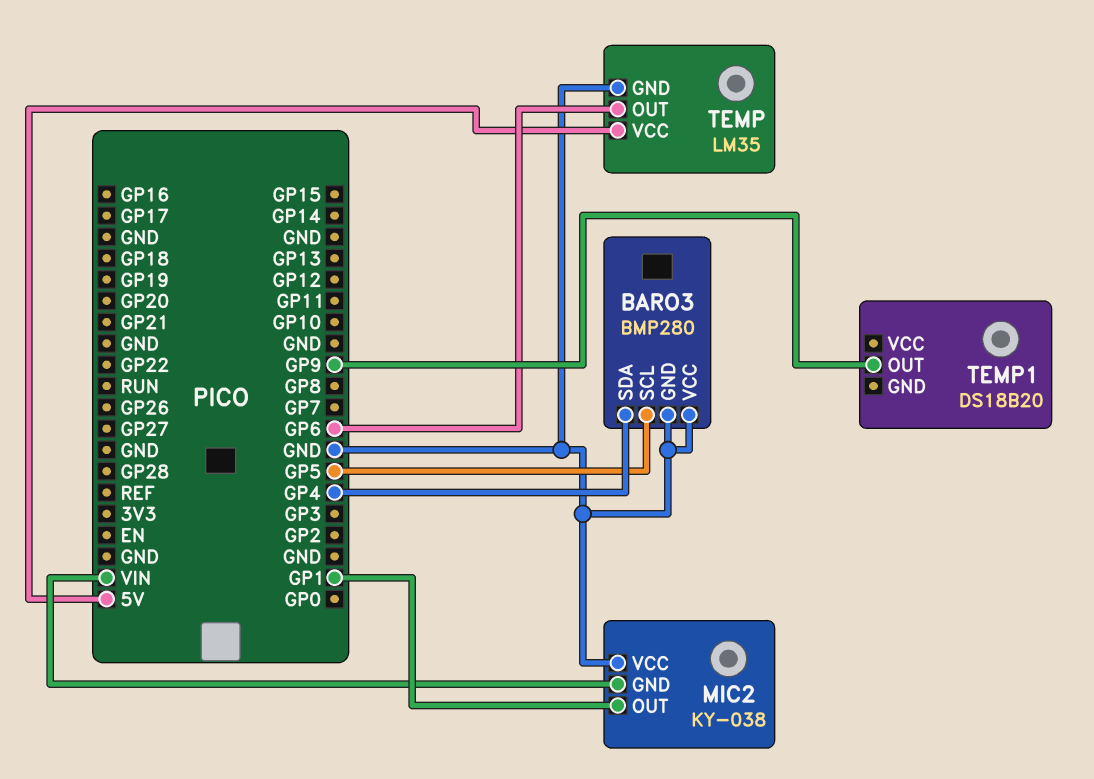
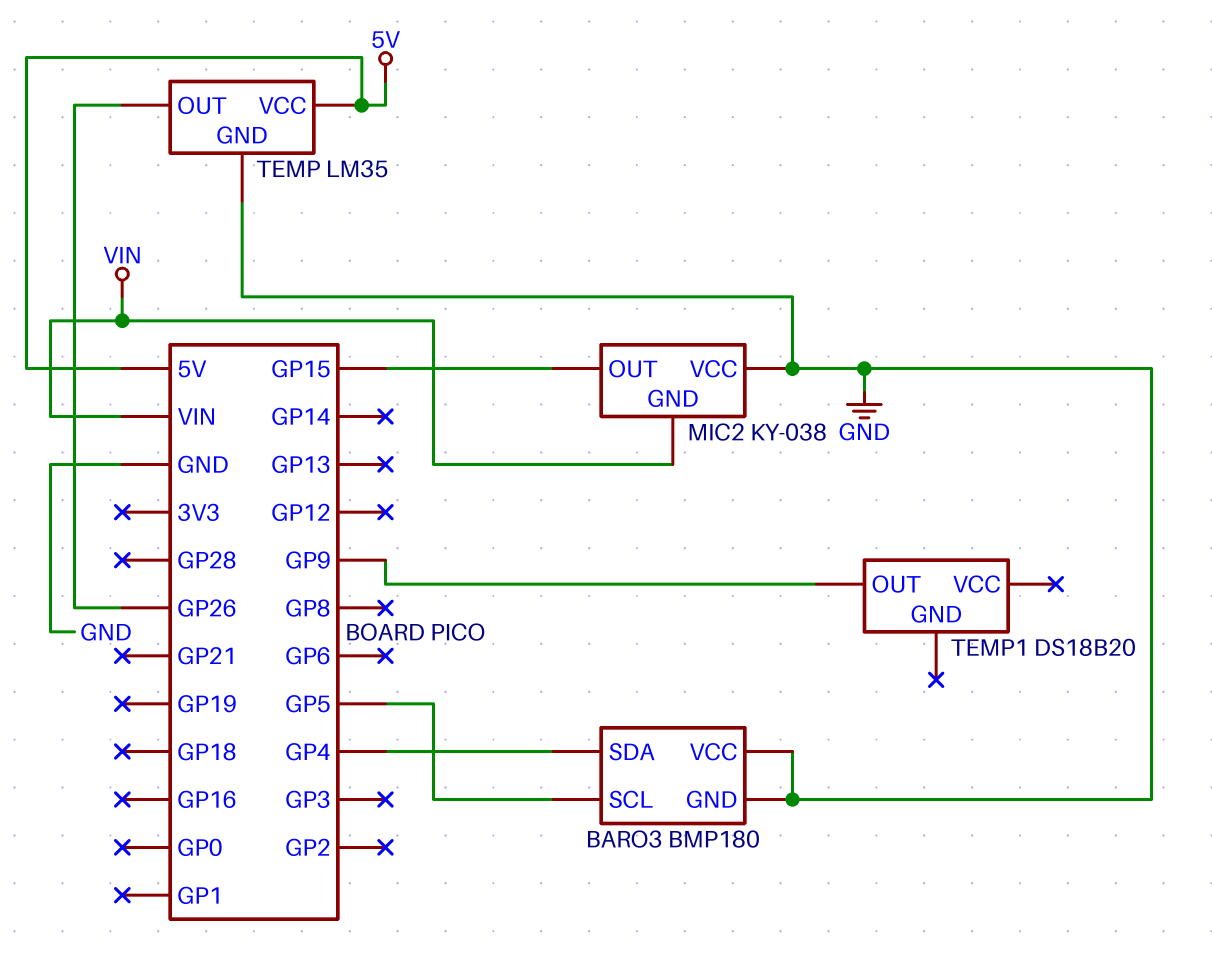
BARO3: BMP280 -> BMP180
MIC2 pin OUT: GP1 -> GP15
TEMP pin OUT: GP6 -> GP26

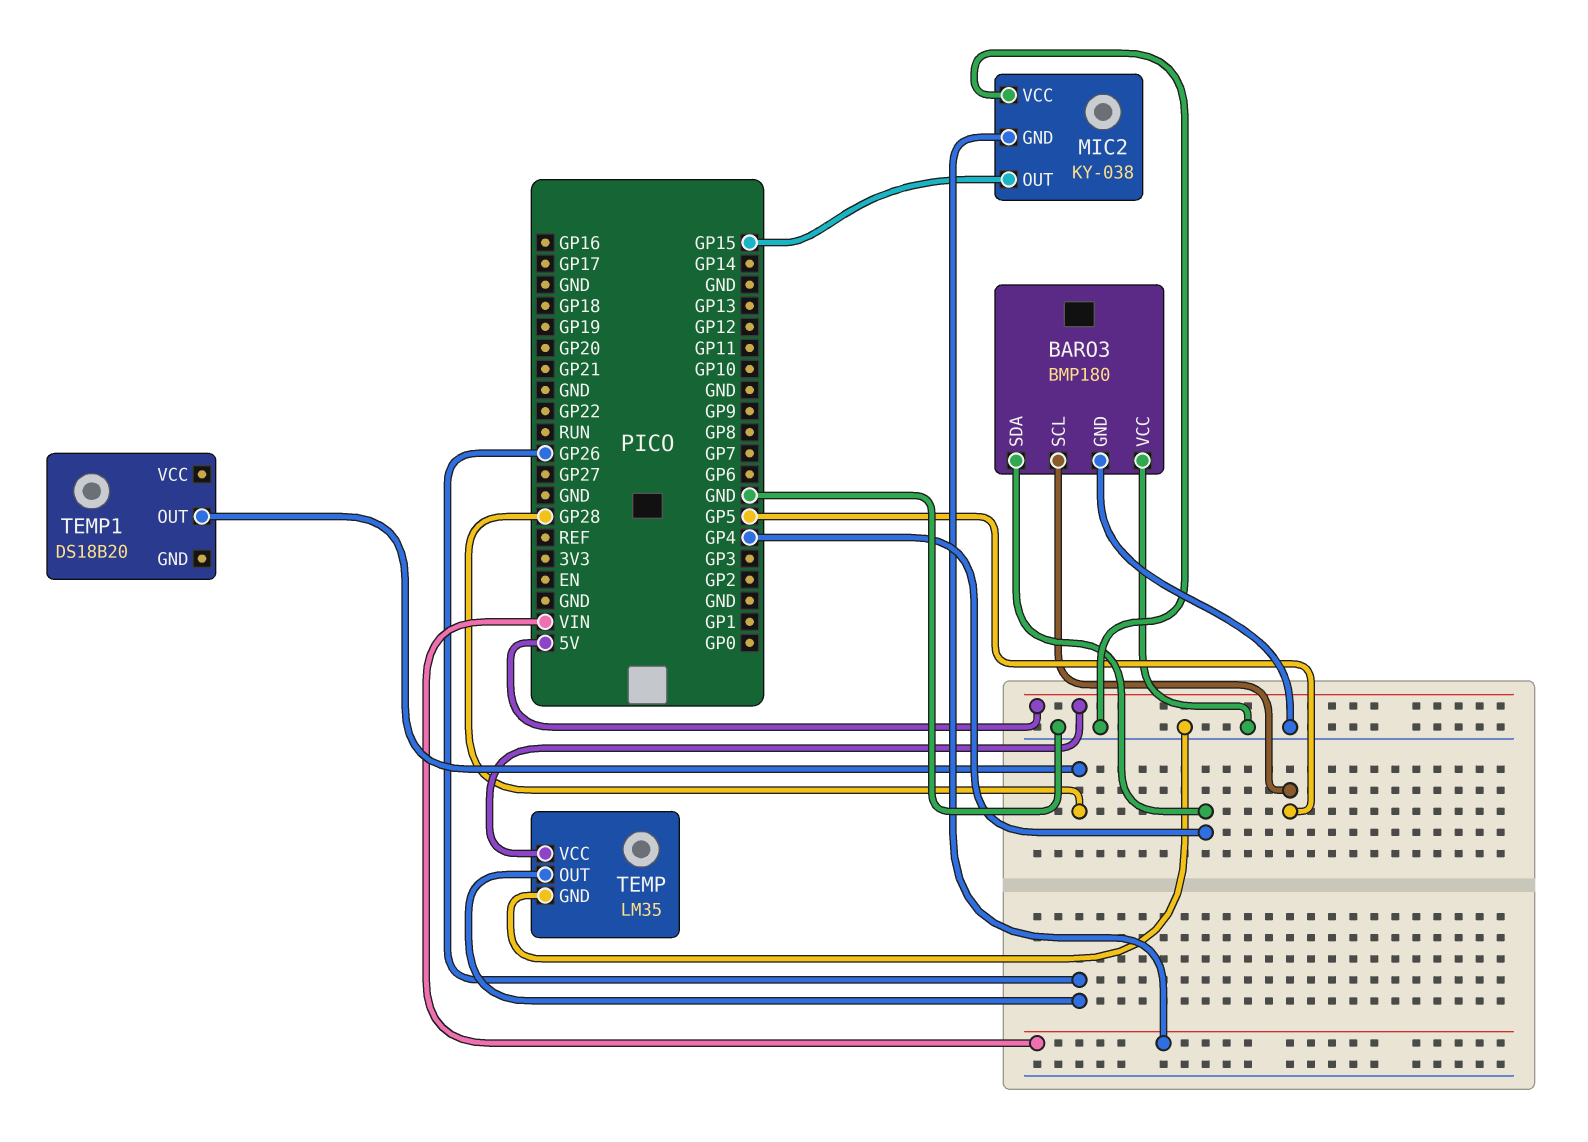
TEMP1 pin OUT: GP9 -> GP28

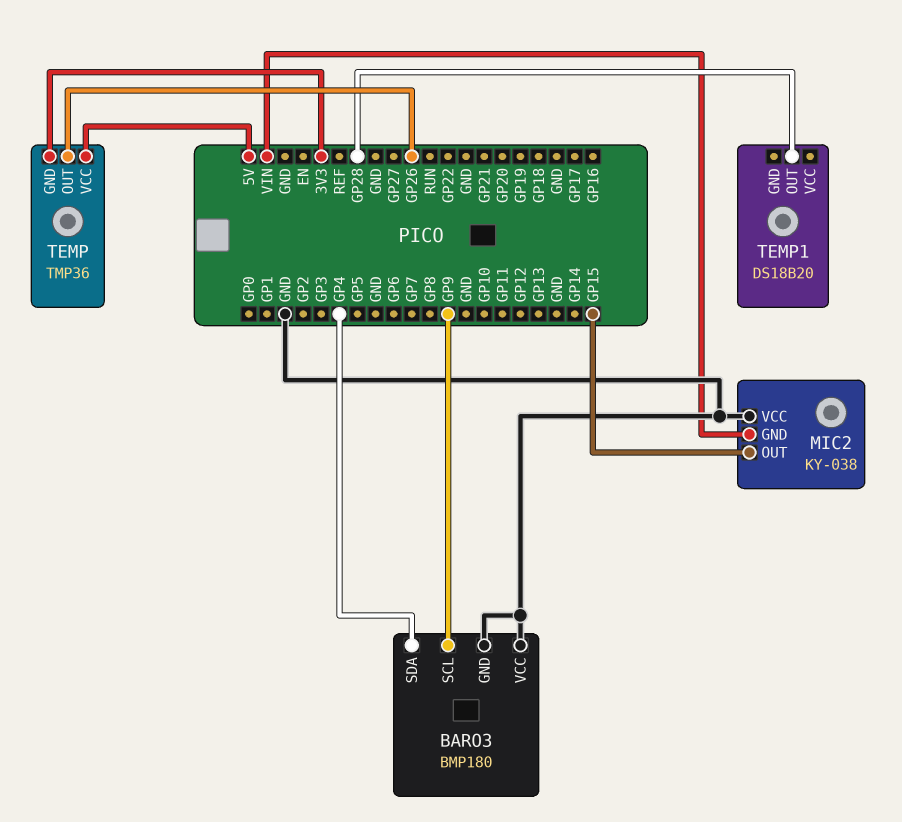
BARO3 pin SCL: GP5 -> GP9
TEMP: LM35 -> TMP36
TEMP pin GND: GND -> 3V3

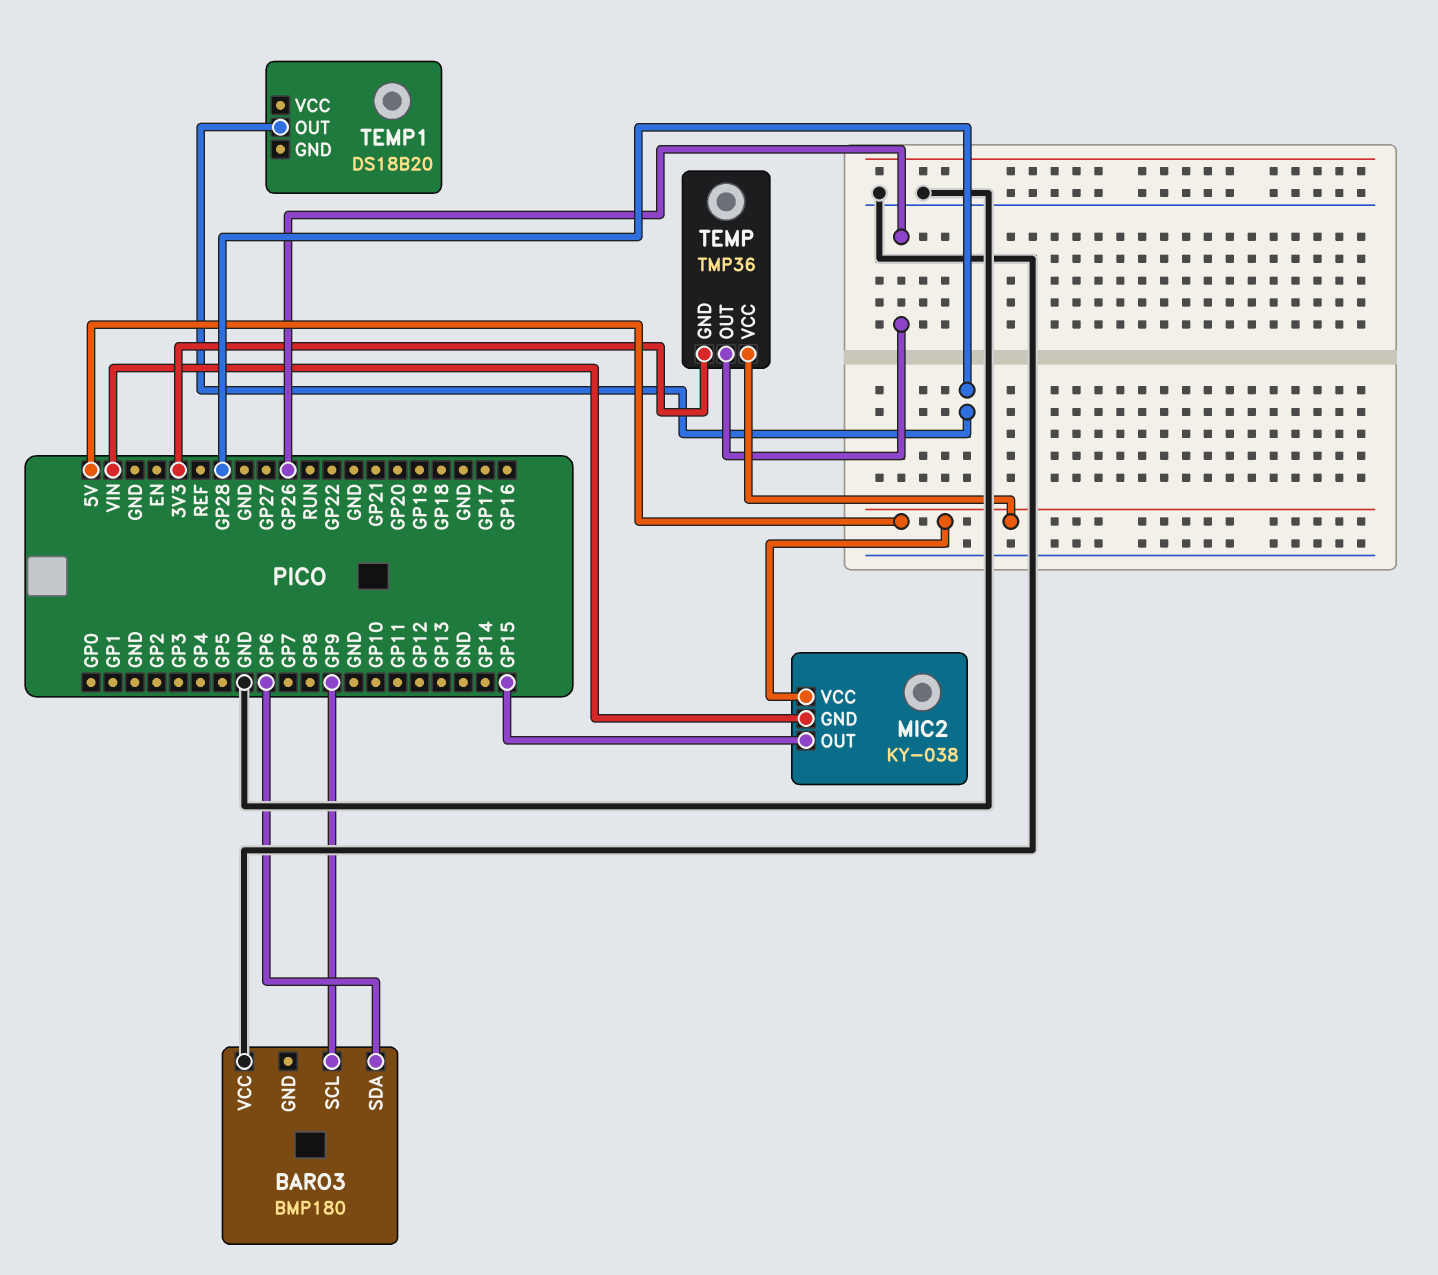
BARO3 pin GND: GND -> none
BARO3 pin SDA: GP4 -> GP6
MIC2 pin VCC: GND -> 5V

